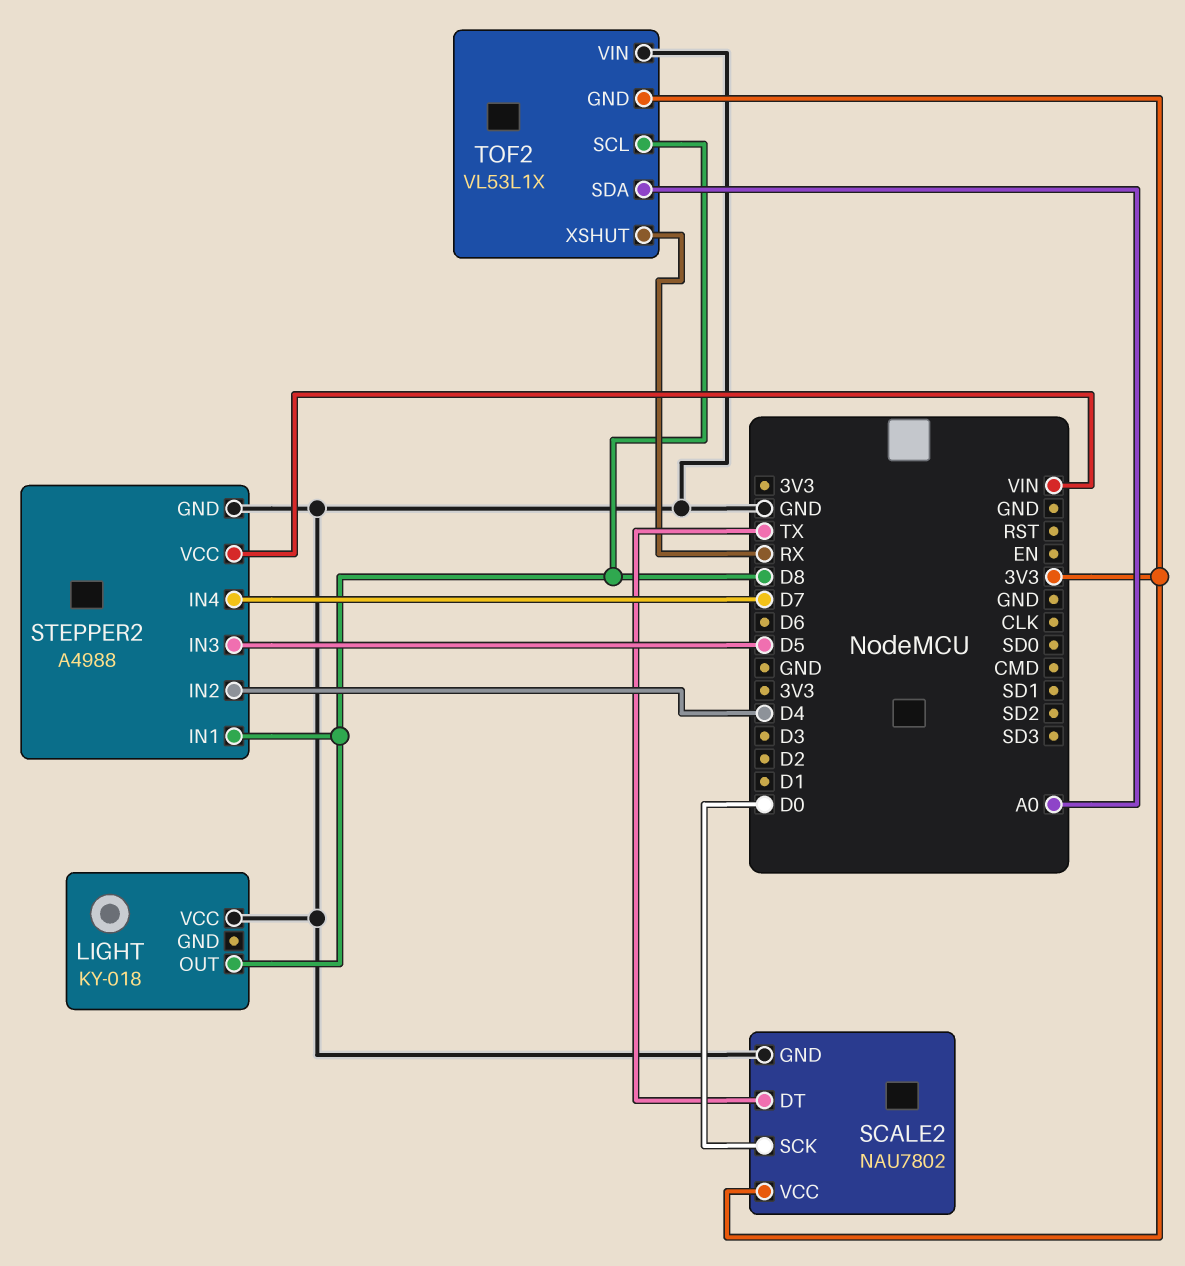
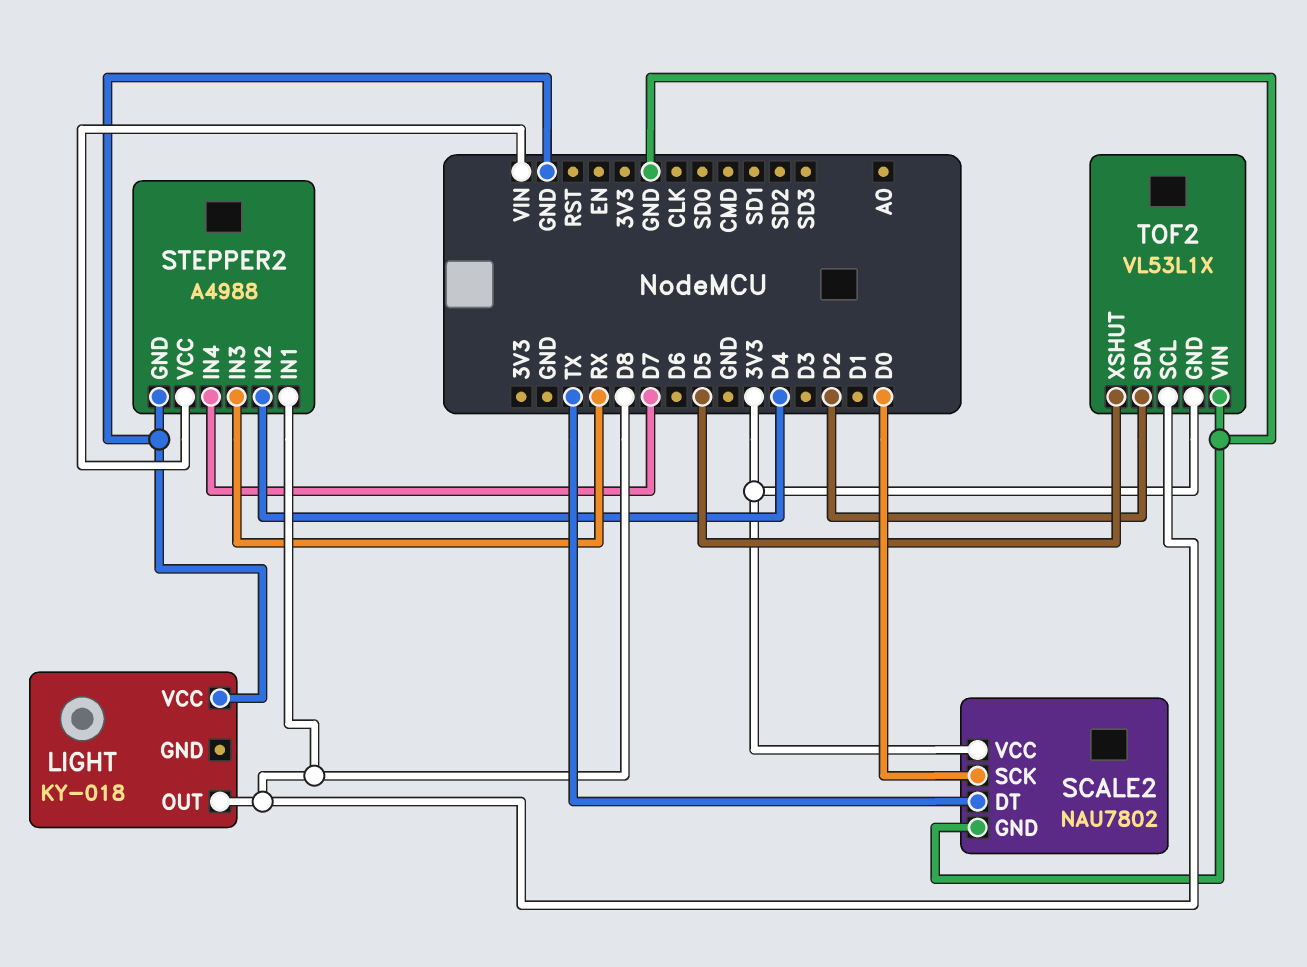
STEPPER2 pin IN3: D5 -> RX
TOF2 pin SDA: A0 -> D2
TOF2 pin XSHUT: RX -> D5

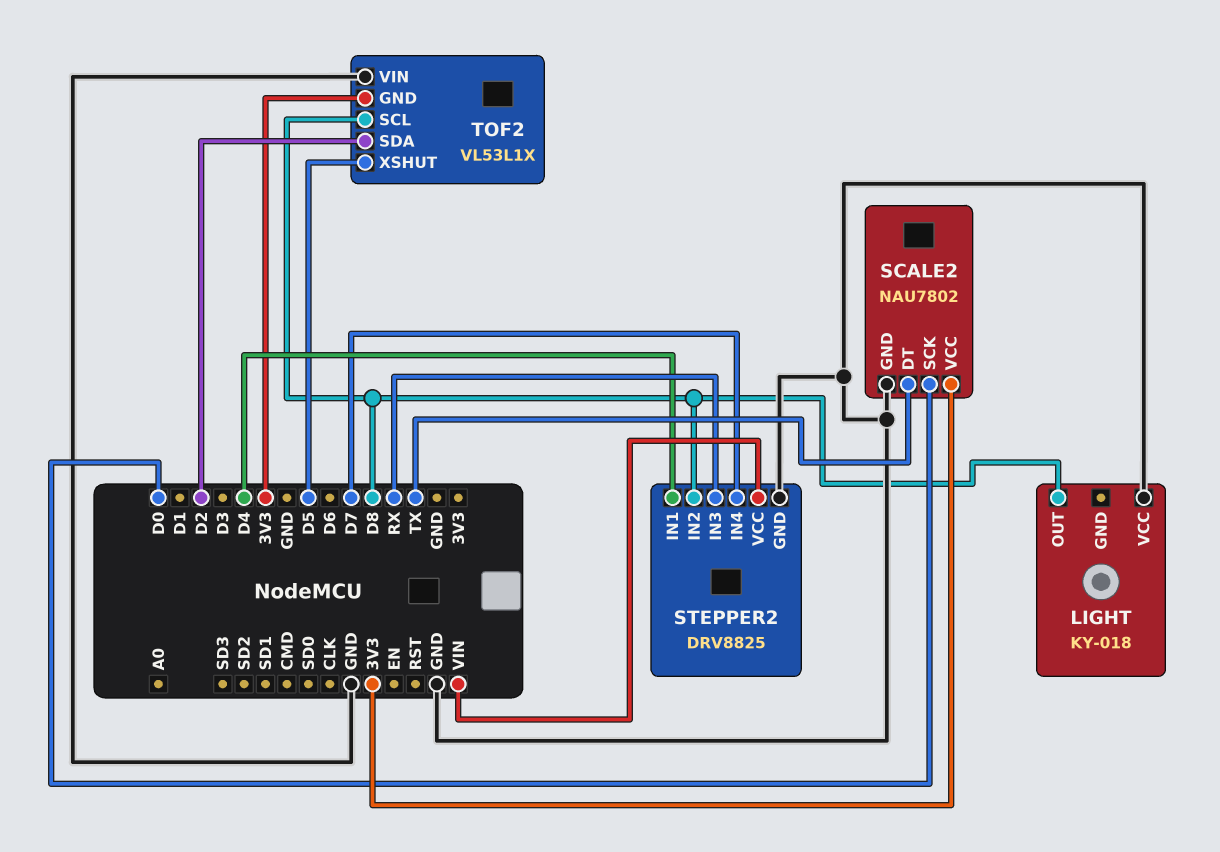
STEPPER2: A4988 -> DRV8825
STEPPER2 pin IN1: D8 -> D4
STEPPER2 pin IN2: D4 -> D8

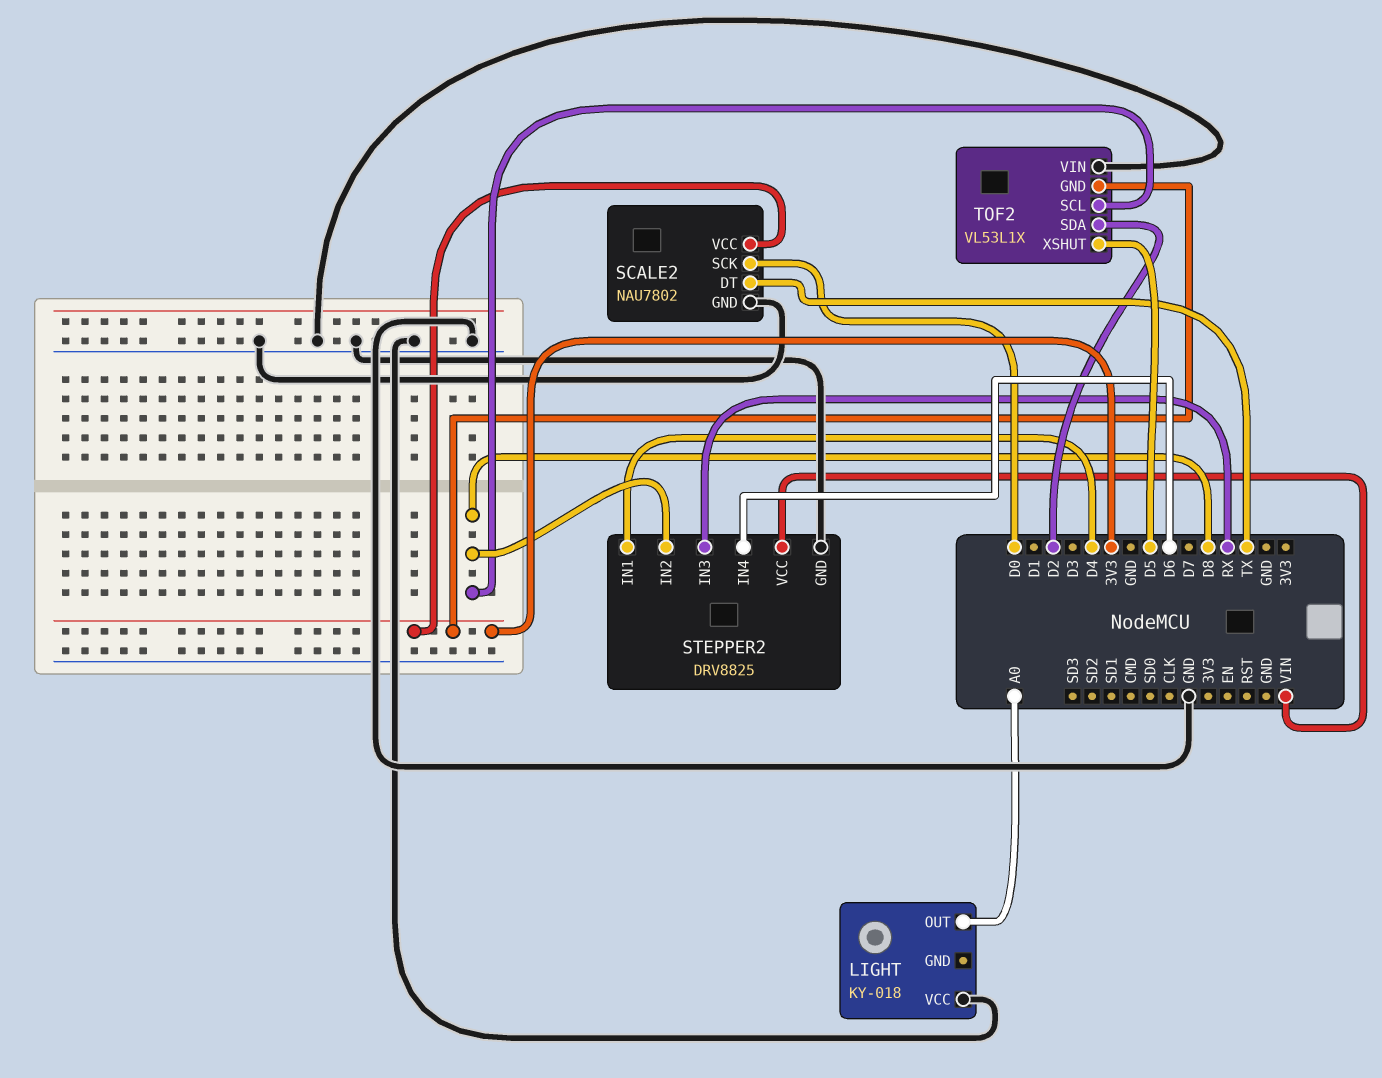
LIGHT pin OUT: D8 -> A0
STEPPER2 pin IN4: D7 -> D6

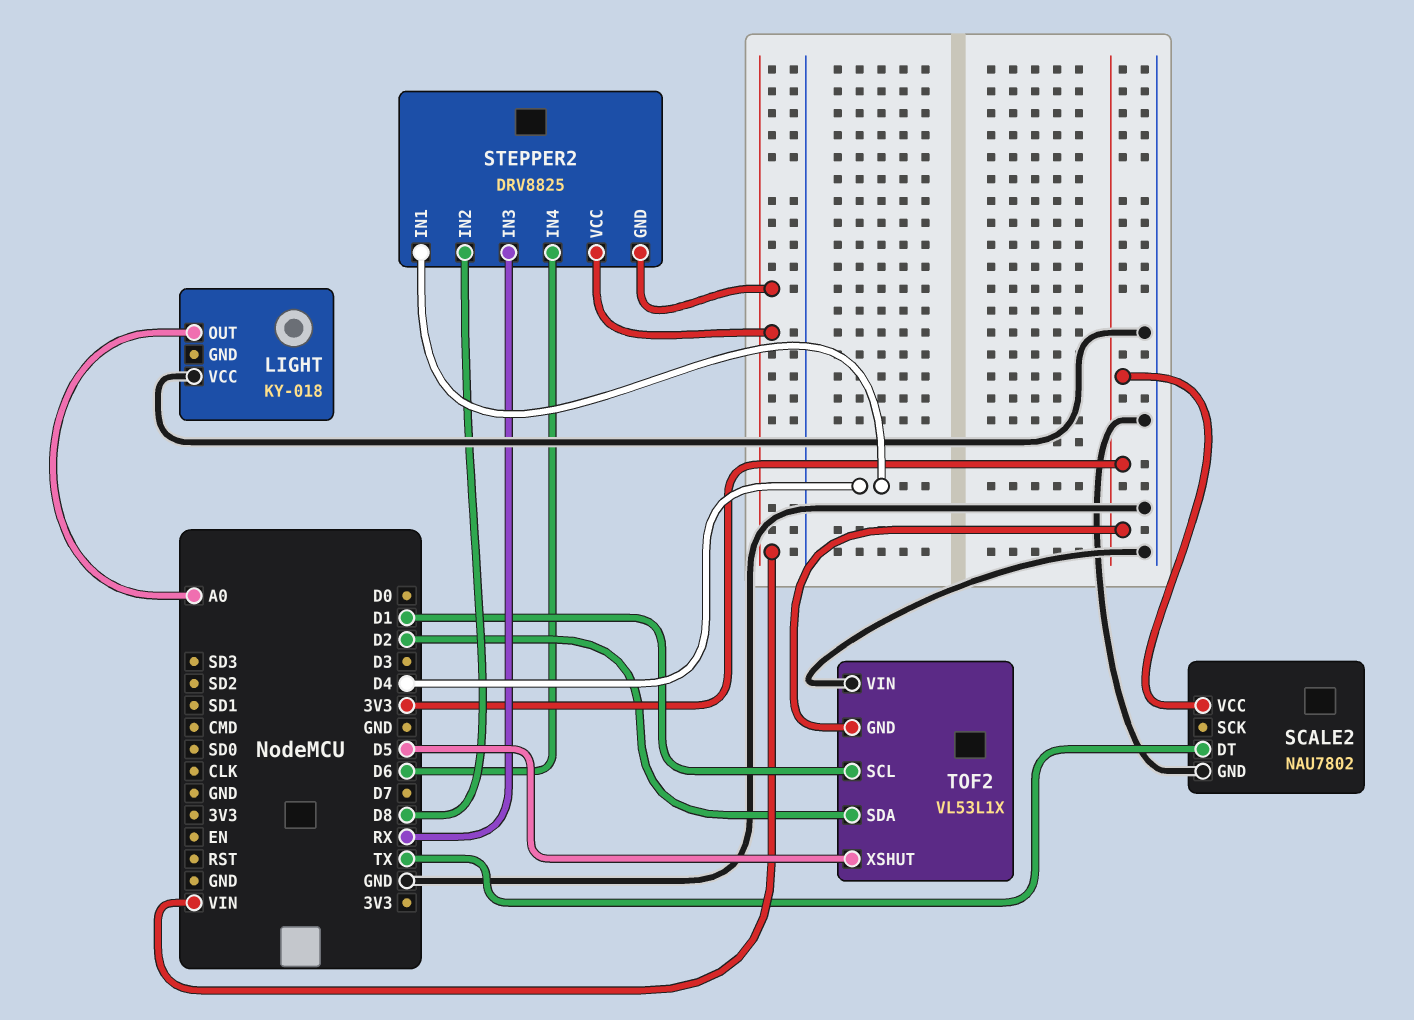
SCALE2 pin SCK: D0 -> none
STEPPER2 pin GND: GND -> VIN
TOF2 pin SCL: D8 -> D1

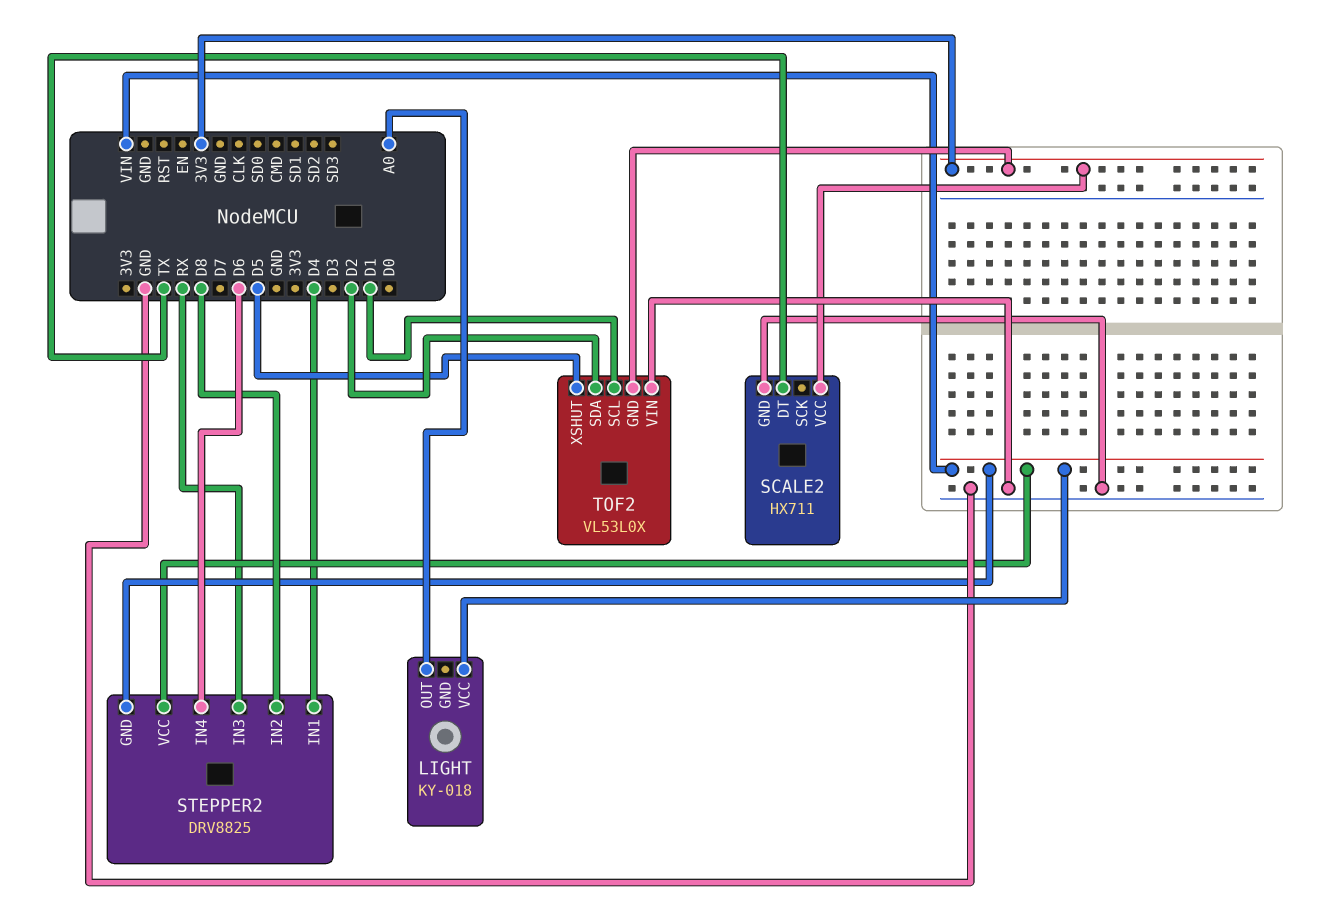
LIGHT pin VCC: GND -> VIN
SCALE2: NAU7802 -> HX711
TOF2: VL53L1X -> VL53L0X

